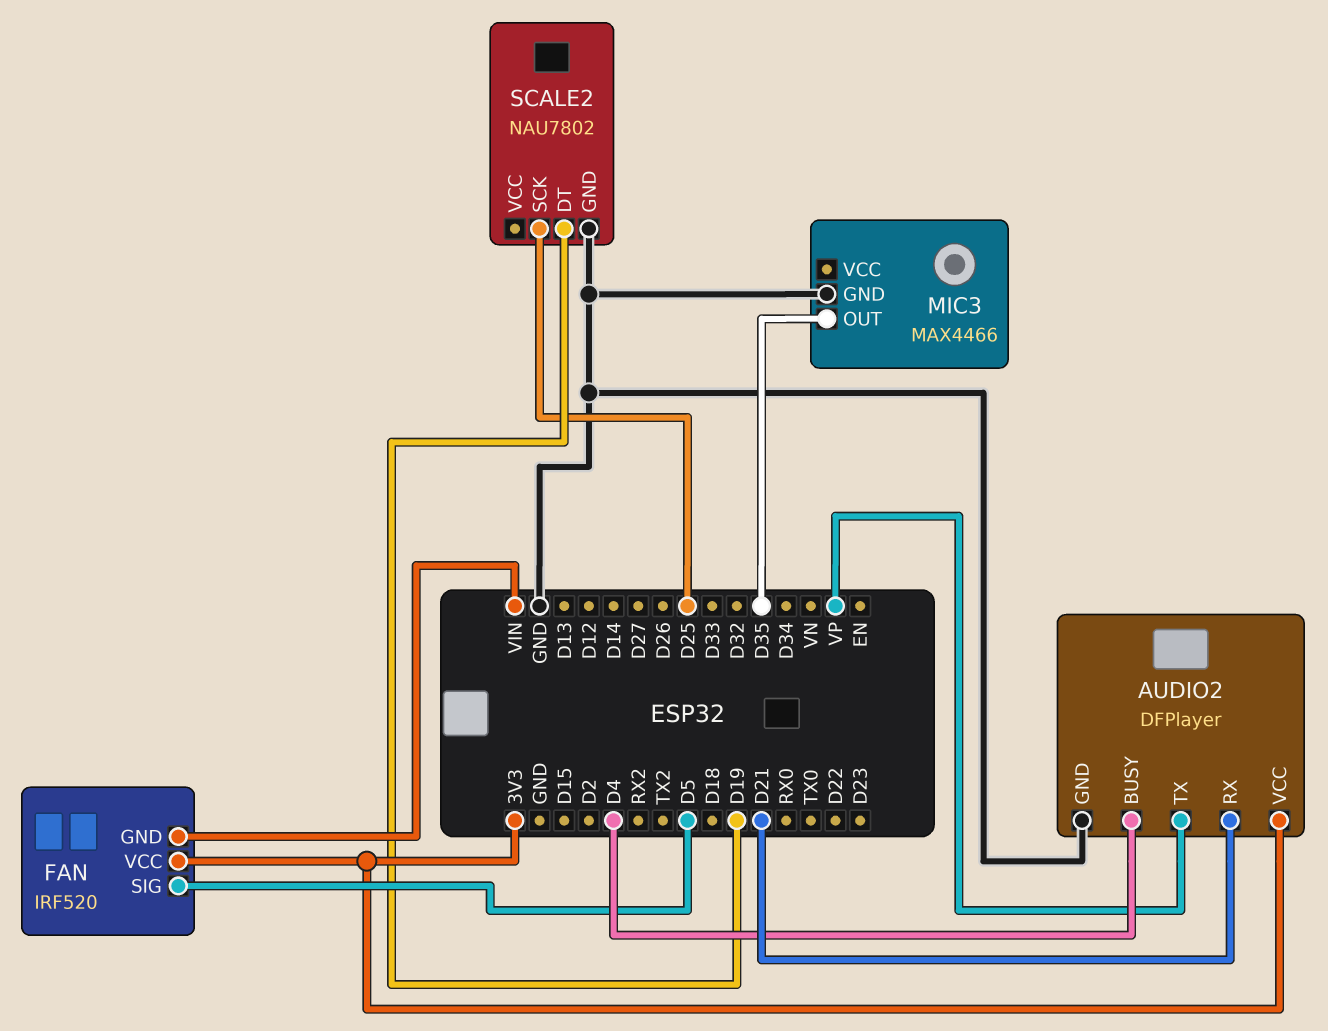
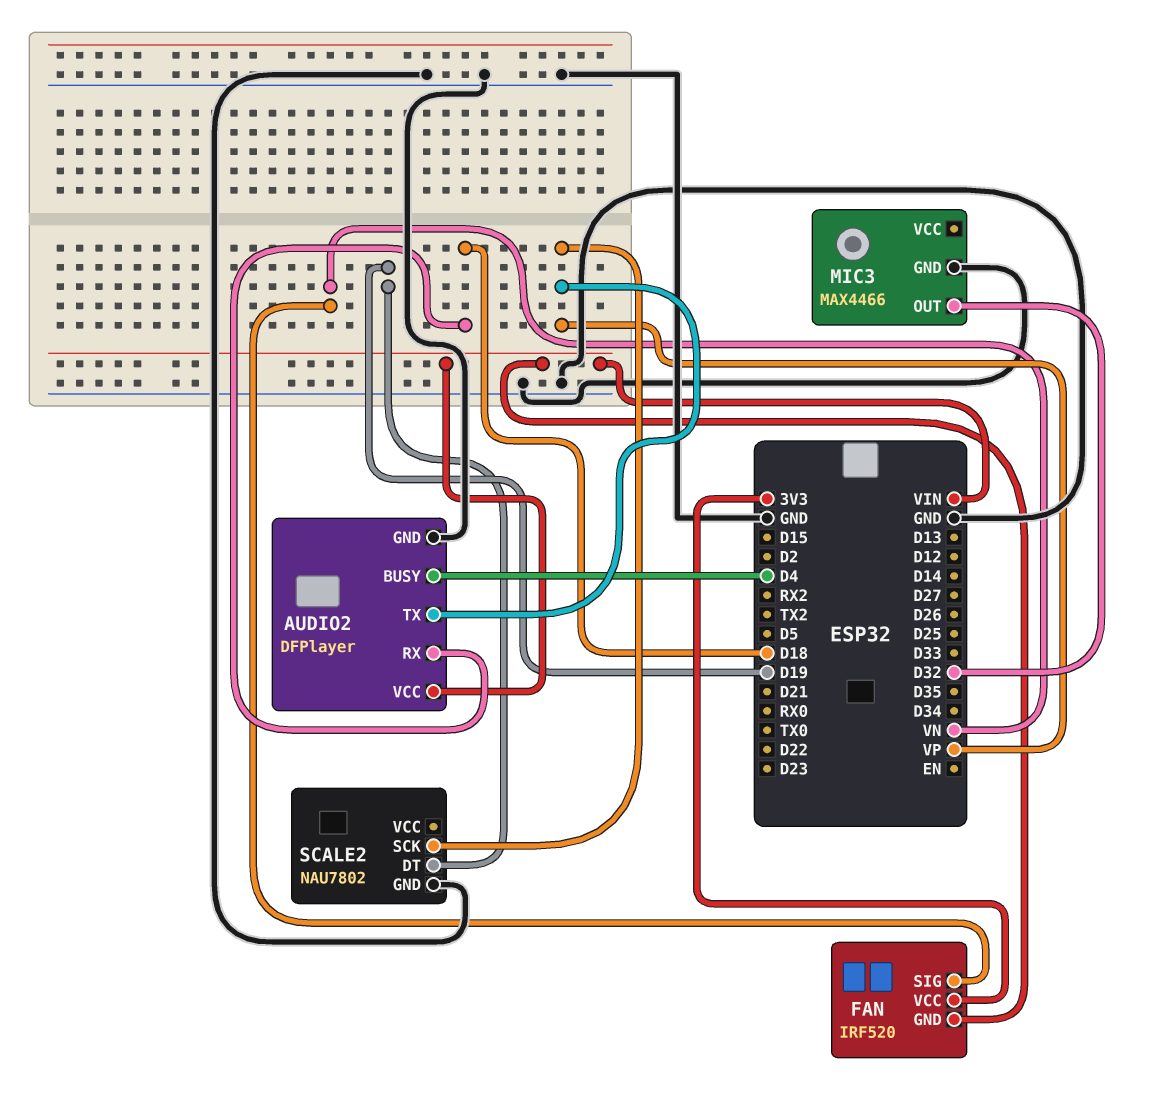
AUDIO2 pin RX: D21 -> D18
AUDIO2 pin VCC: 3V3 -> VIN
FAN pin SIG: D5 -> VN
MIC3 pin OUT: D35 -> D32
SCALE2 pin SCK: D25 -> VP

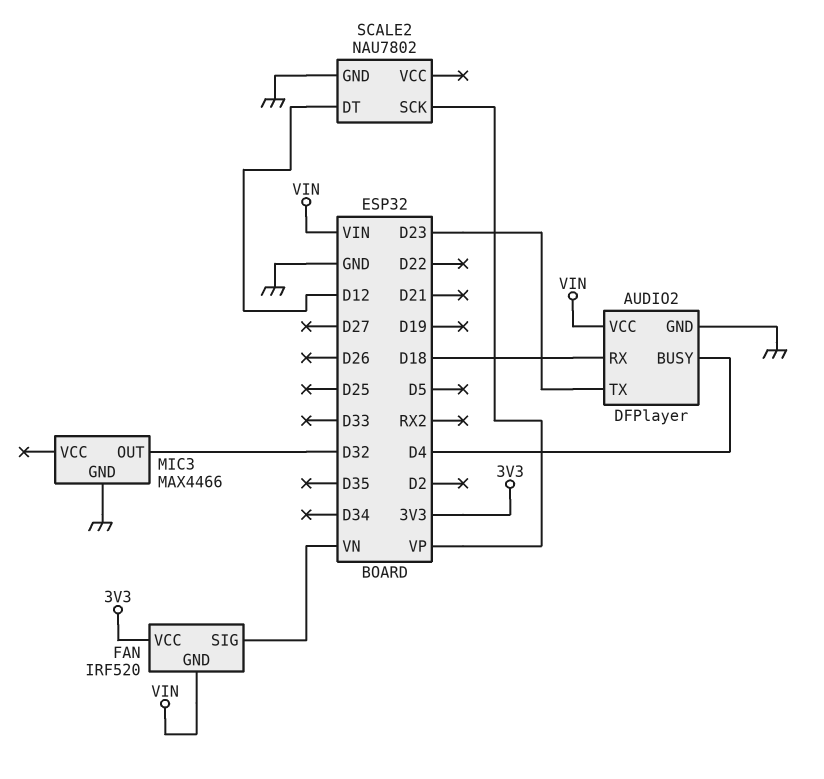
AUDIO2 pin TX: VP -> D23
SCALE2 pin DT: D19 -> D12

